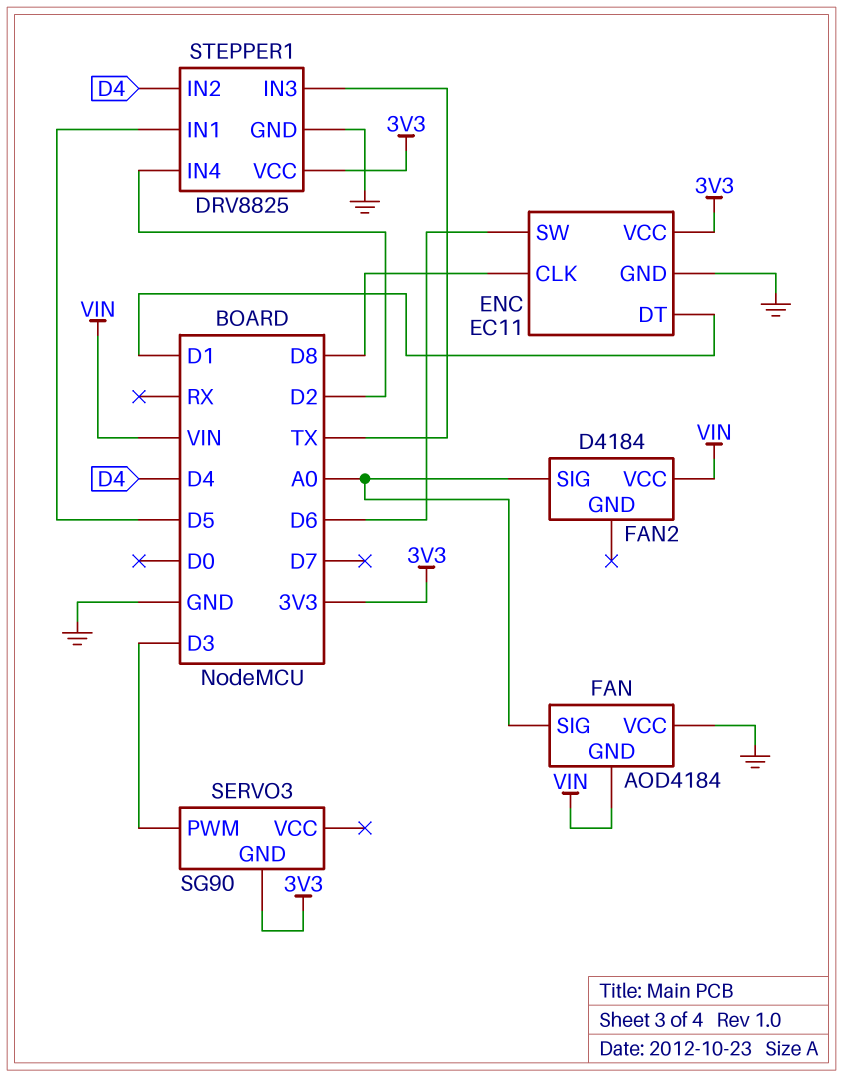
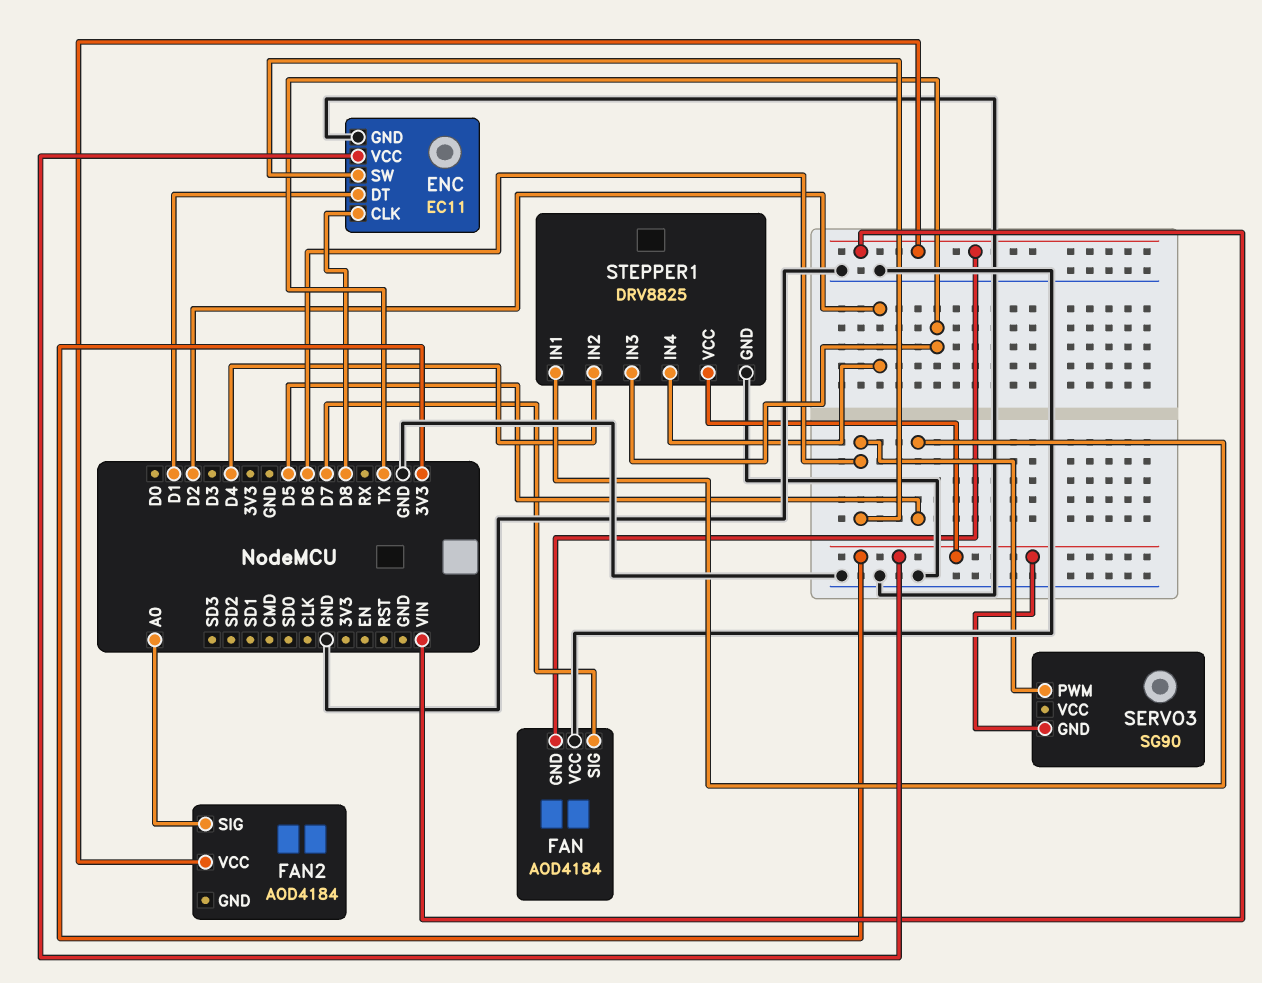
FAN pin SIG: A0 -> D7
FAN2: D4184 -> AOD4184
SERVO3 pin PWM: D3 -> D6

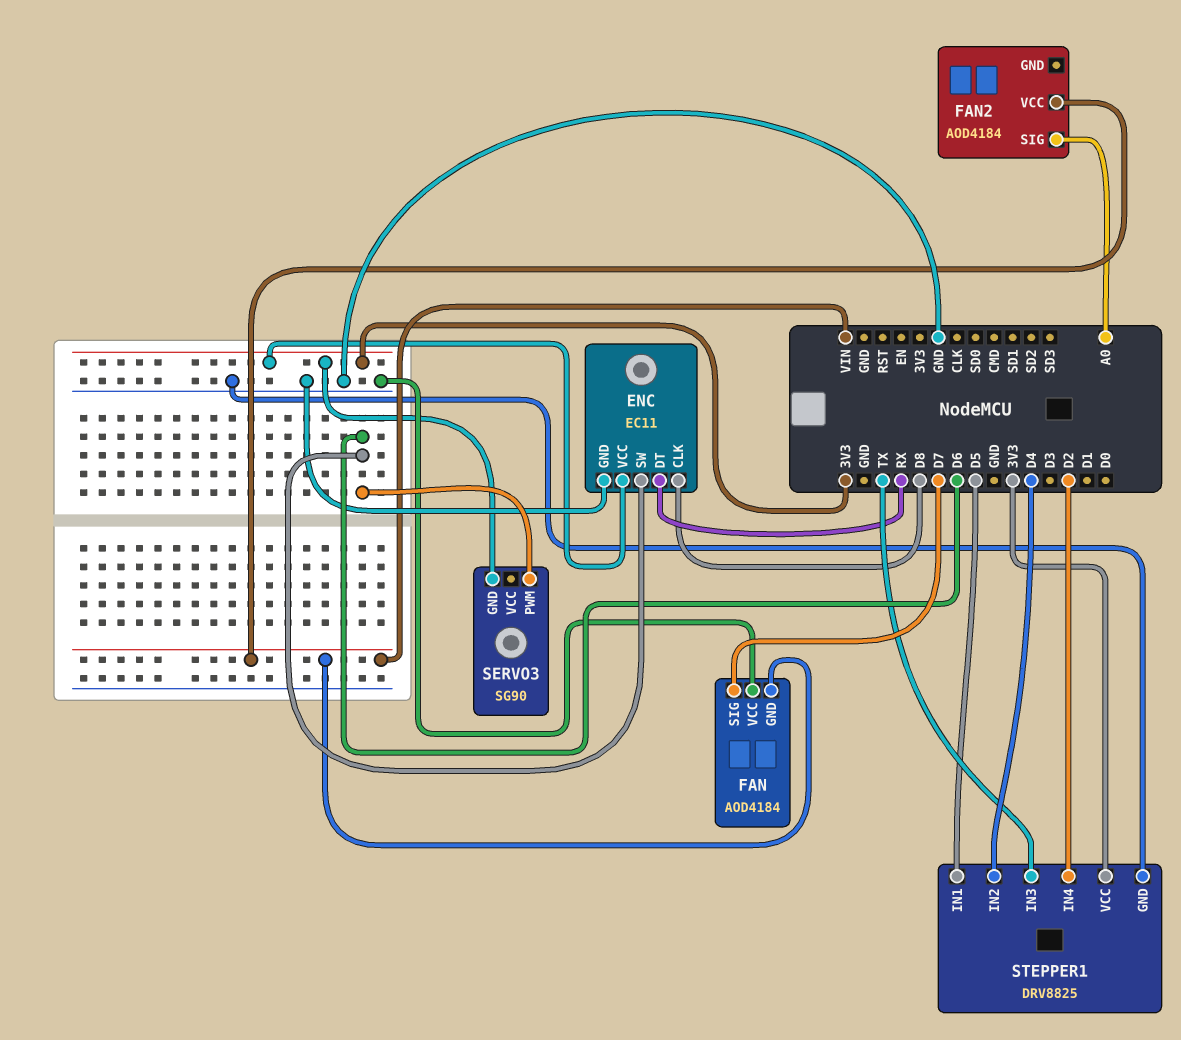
ENC pin DT: D1 -> RX

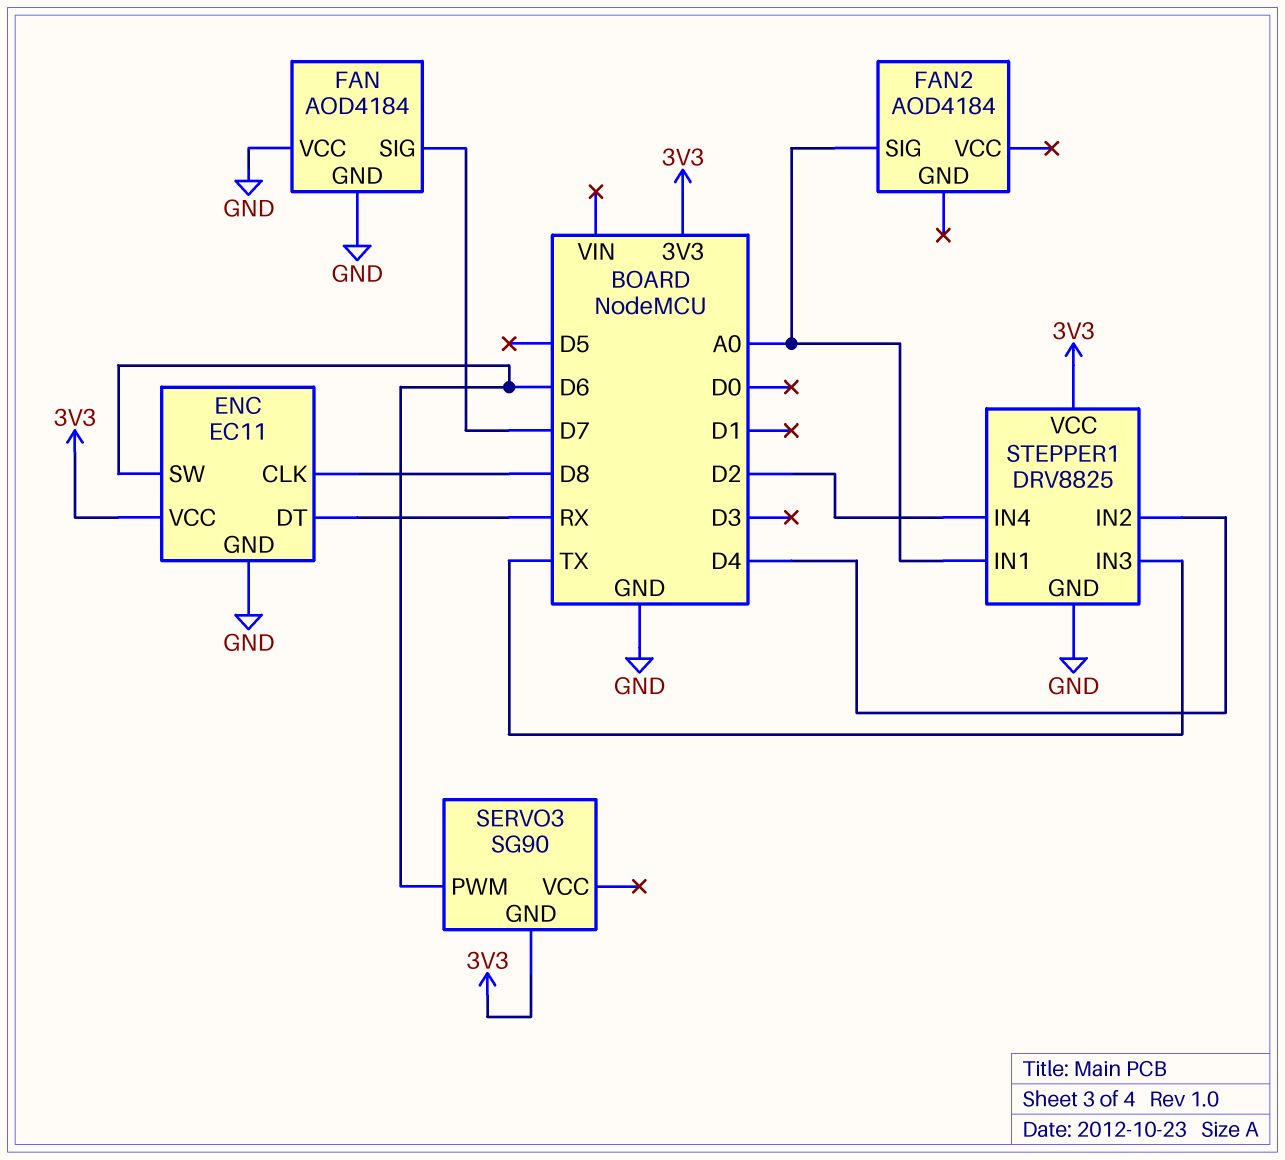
FAN pin GND: VIN -> GND
FAN2 pin VCC: VIN -> none
STEPPER1 pin IN1: D5 -> A0

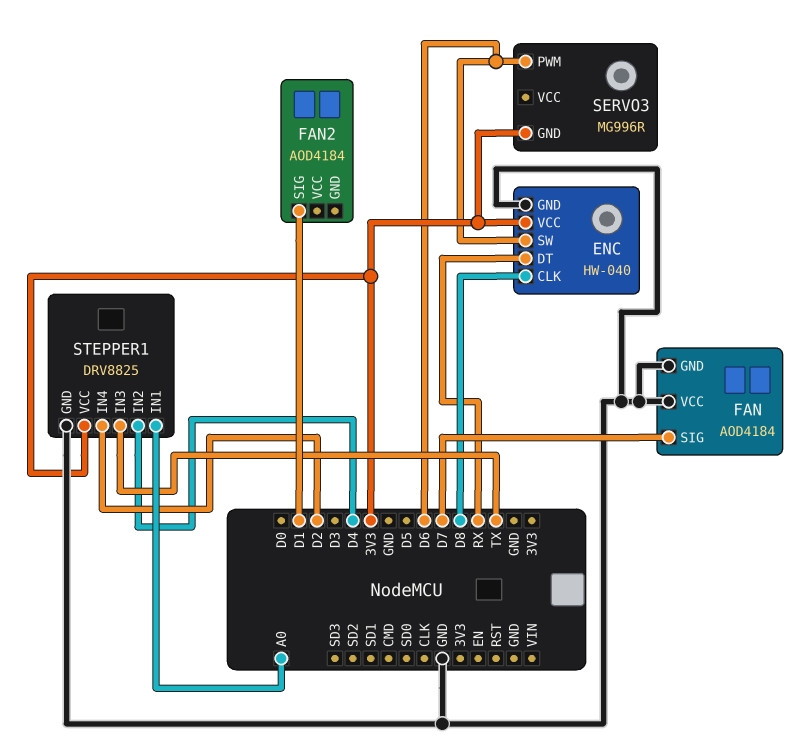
ENC: EC11 -> HW-040
FAN2 pin SIG: A0 -> D1
SERVO3: SG90 -> MG996R

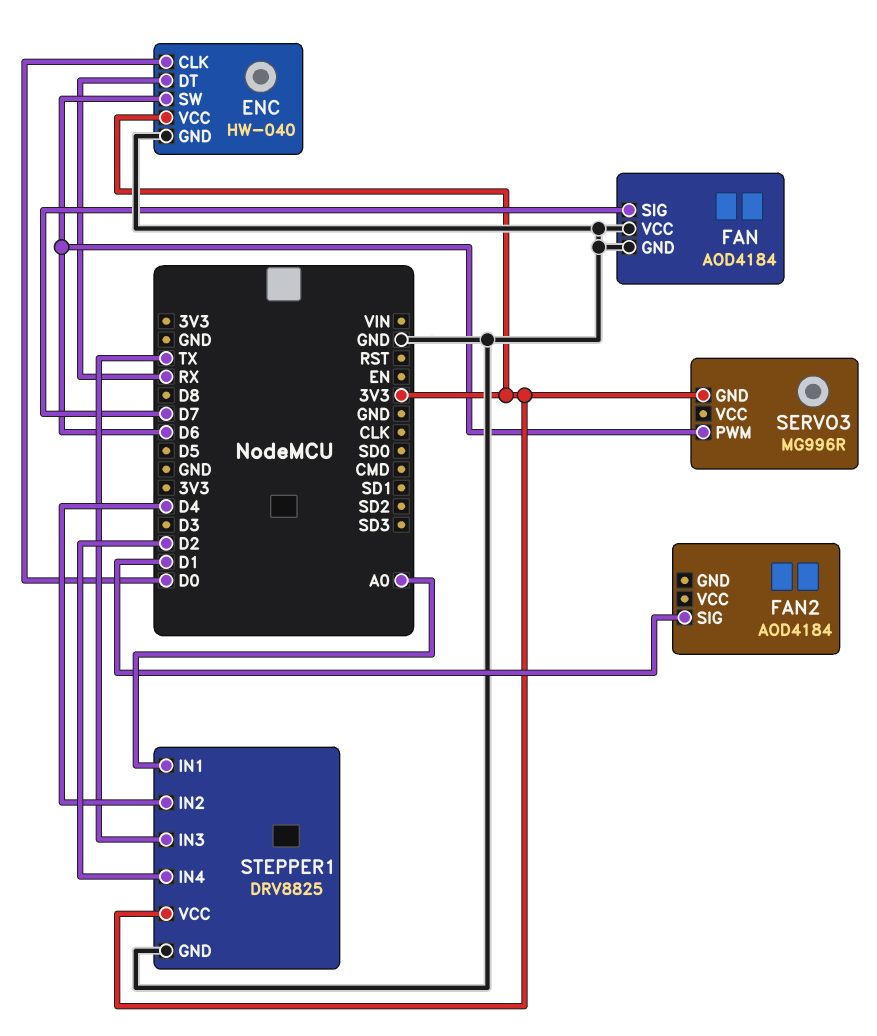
ENC pin CLK: D8 -> D0

